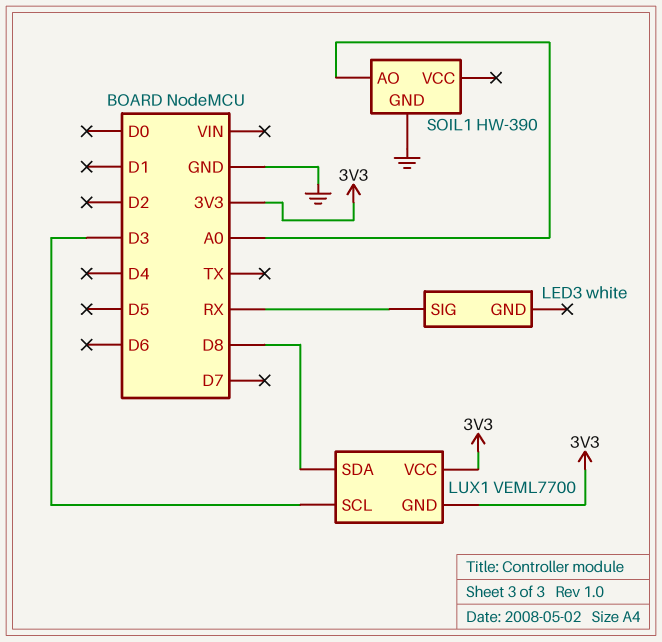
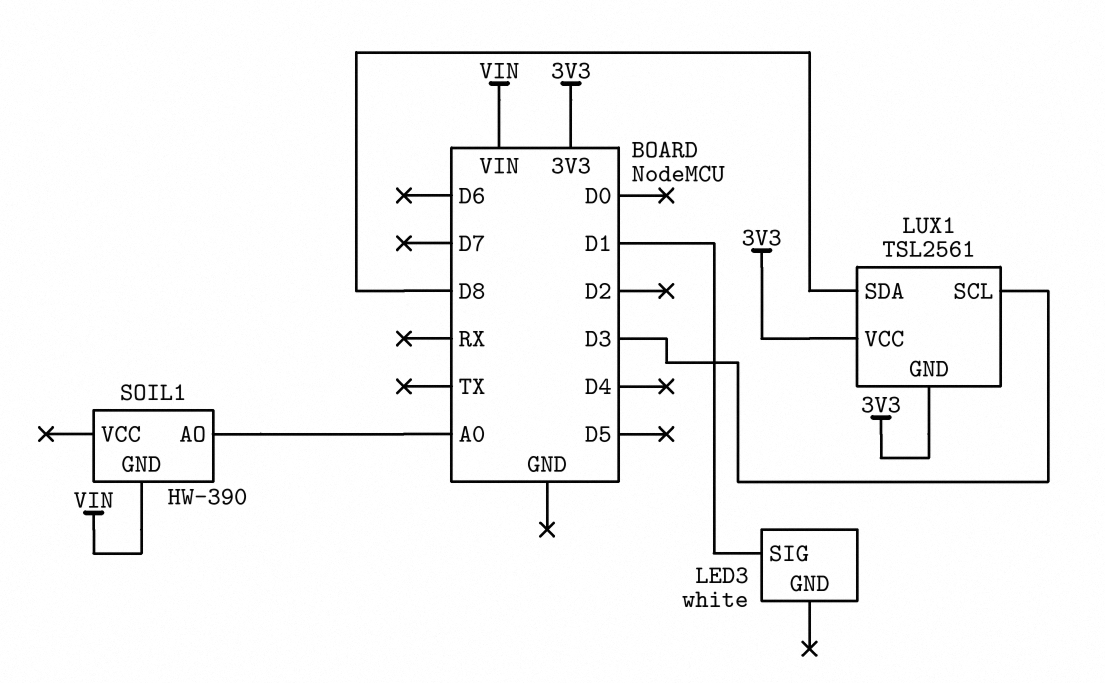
LED3 pin SIG: RX -> D1
LUX1: VEML7700 -> TSL2561
SOIL1 pin GND: GND -> VIN

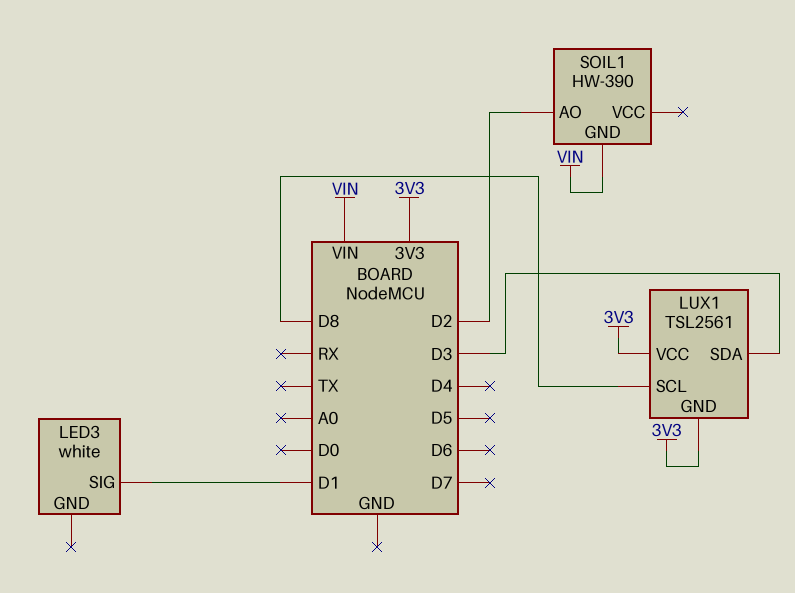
LUX1 pin SCL: D3 -> D8
LUX1 pin SDA: D8 -> D3
SOIL1 pin AO: A0 -> D2

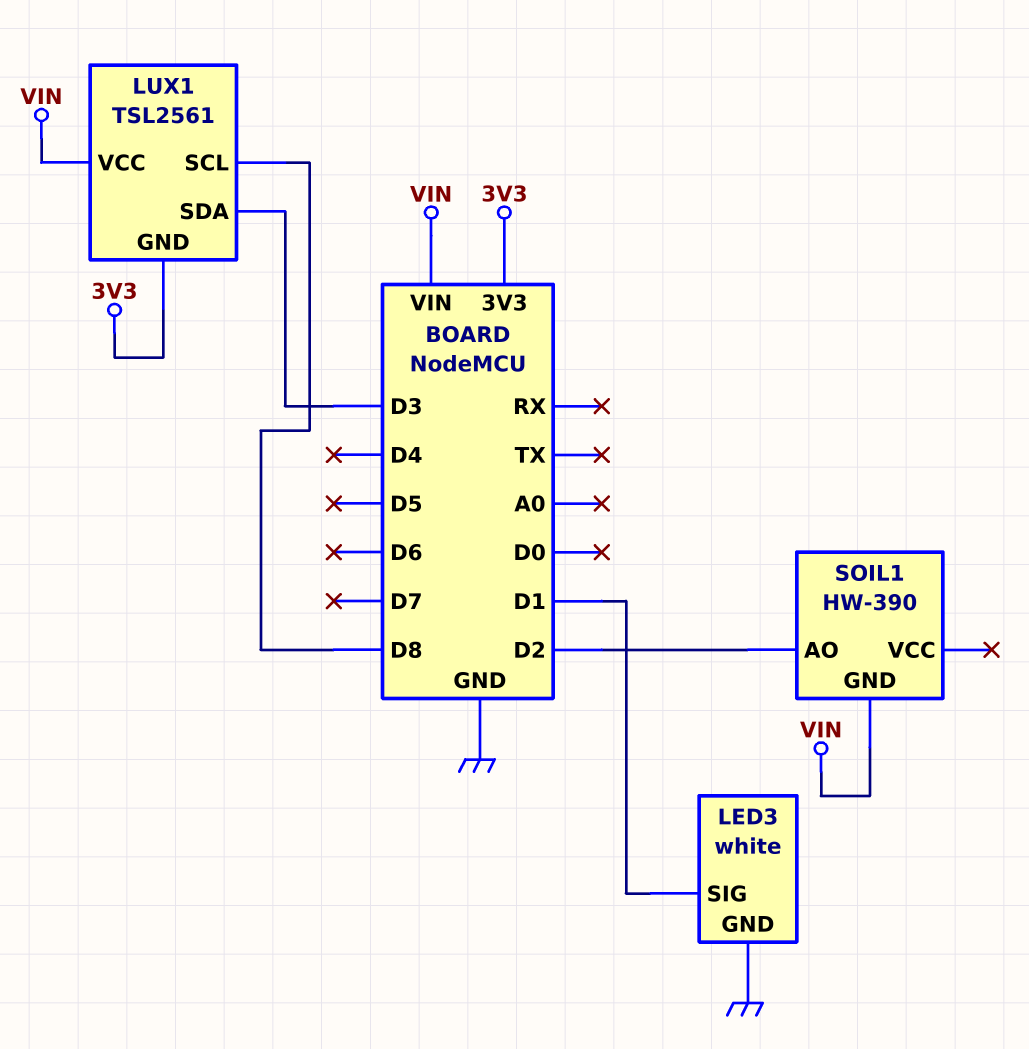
LED3 pin GND: none -> GND
LUX1 pin VCC: 3V3 -> VIN

